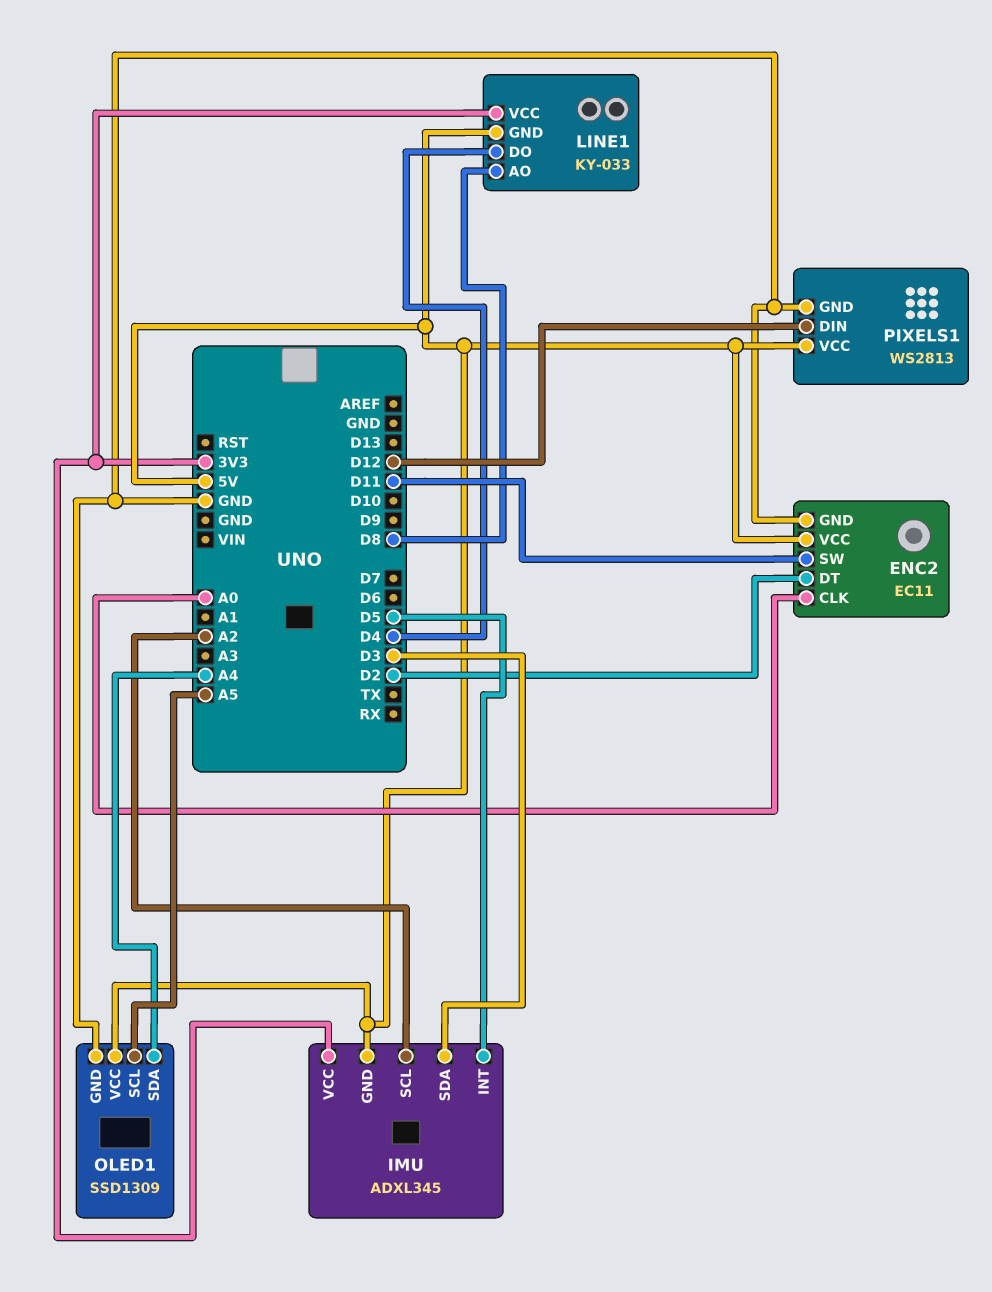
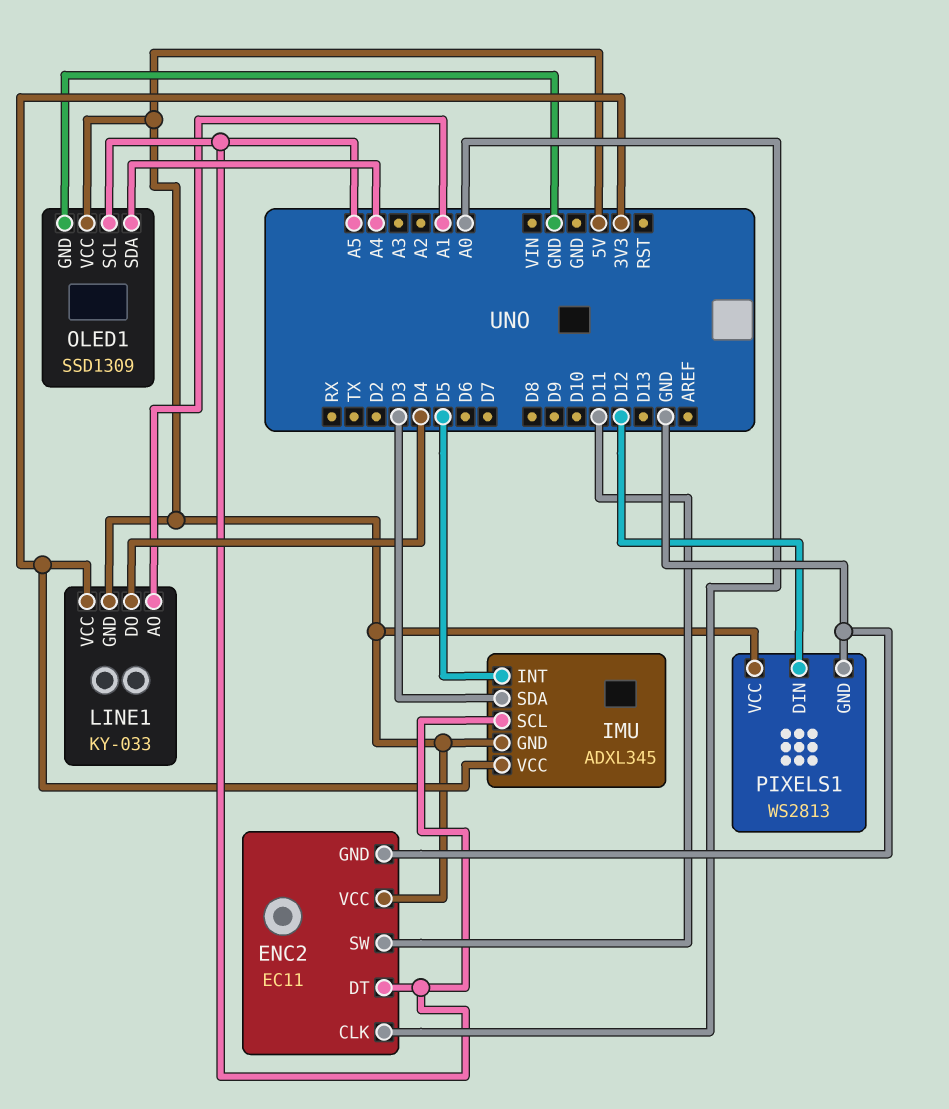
ENC2 pin DT: D2 -> A5
IMU pin SCL: A2 -> A5
LINE1 pin AO: D8 -> A1

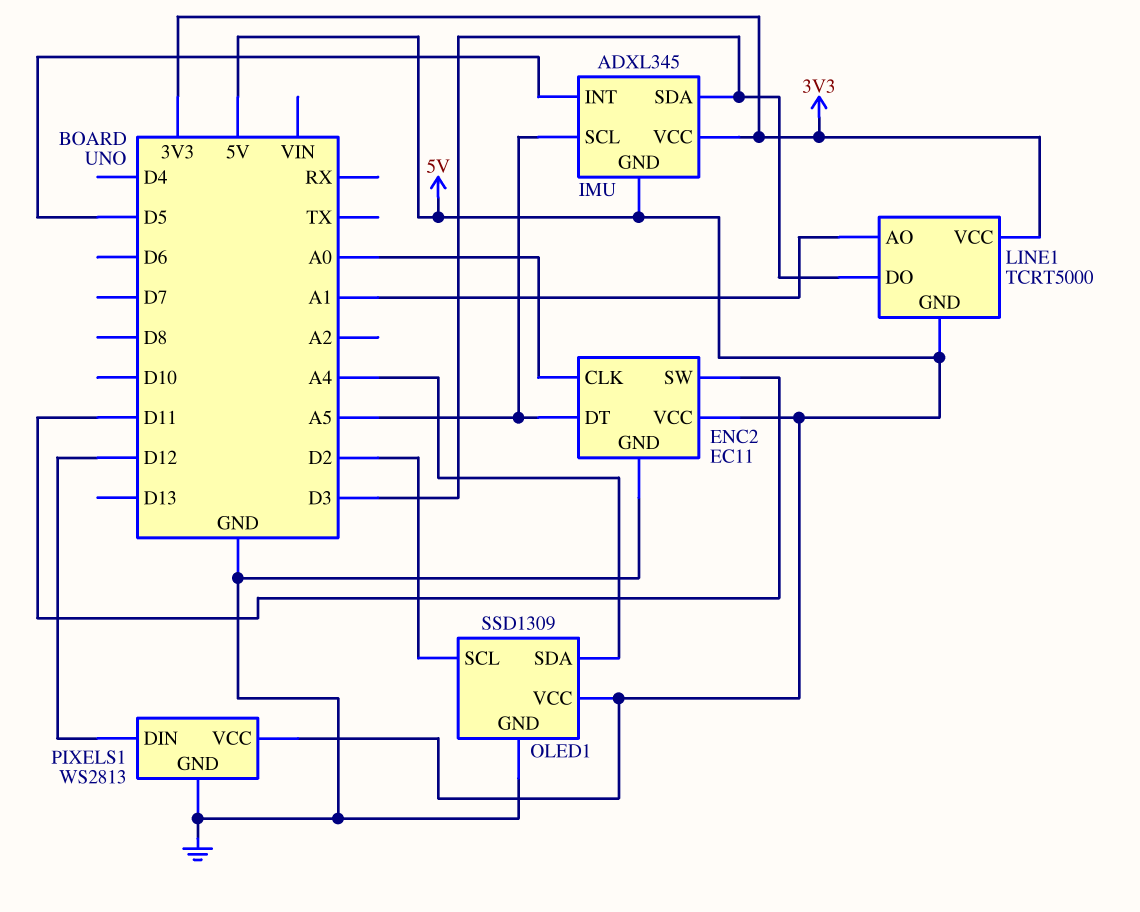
LINE1: KY-033 -> TCRT5000
LINE1 pin DO: D4 -> D3
OLED1 pin SCL: A5 -> D2

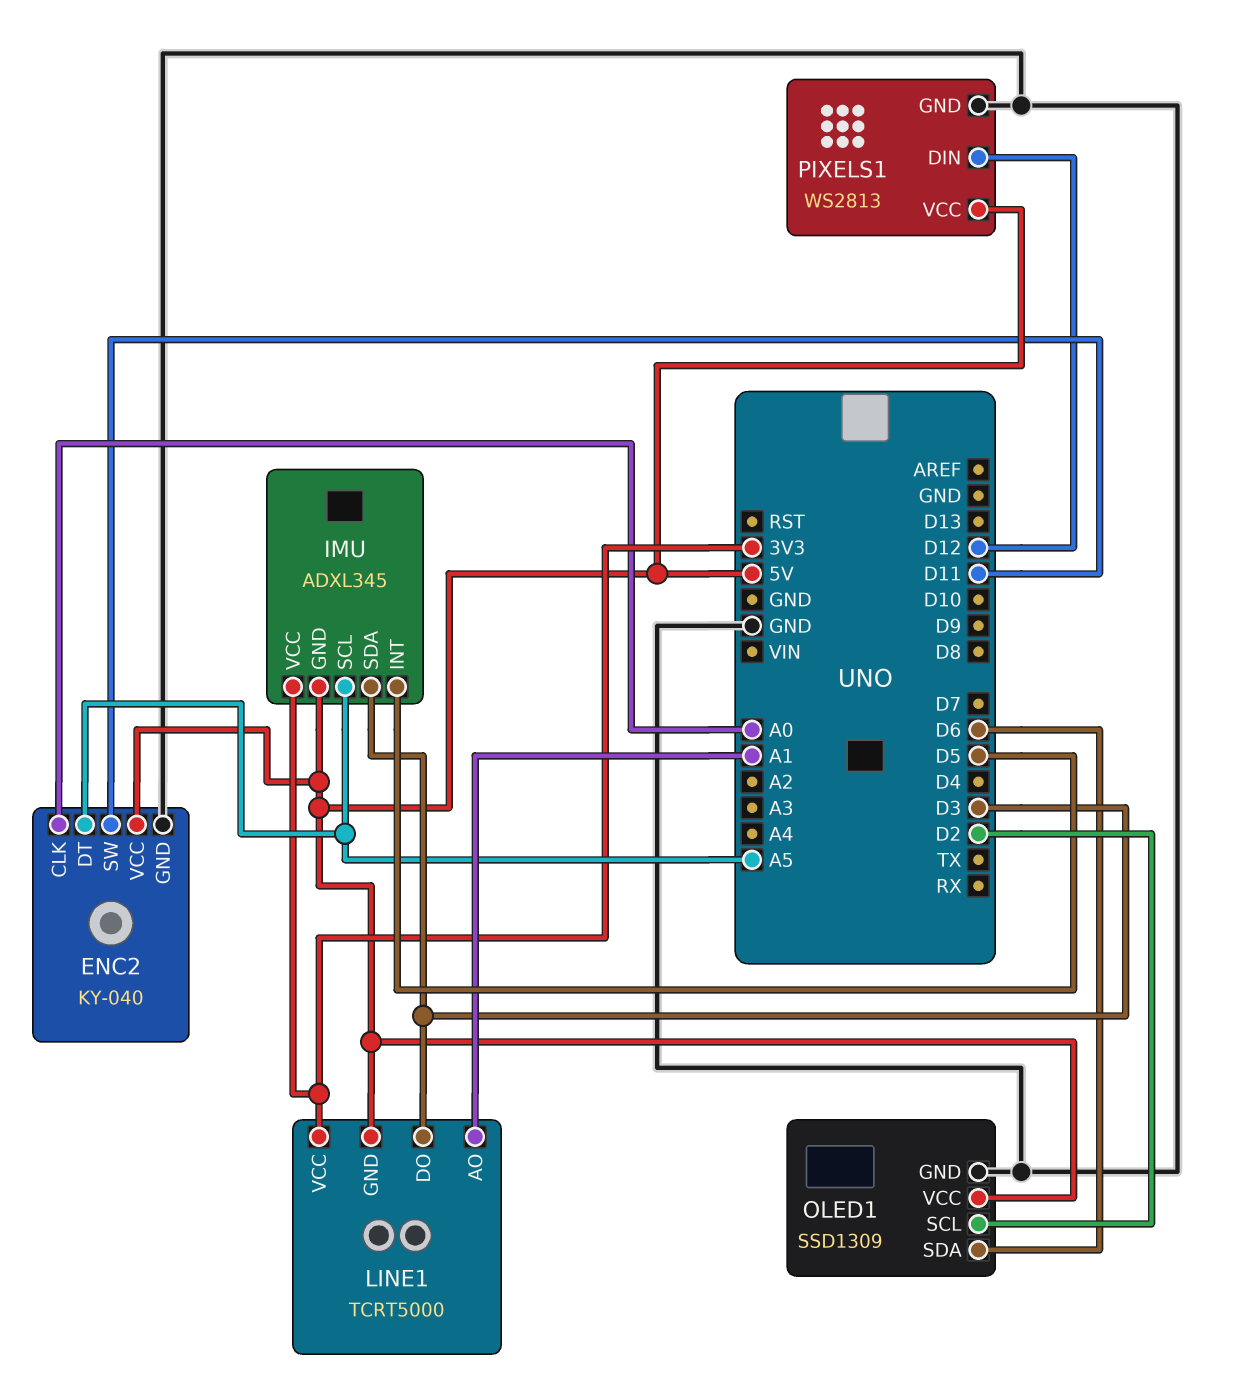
ENC2: EC11 -> KY-040
OLED1 pin SDA: A4 -> D6

